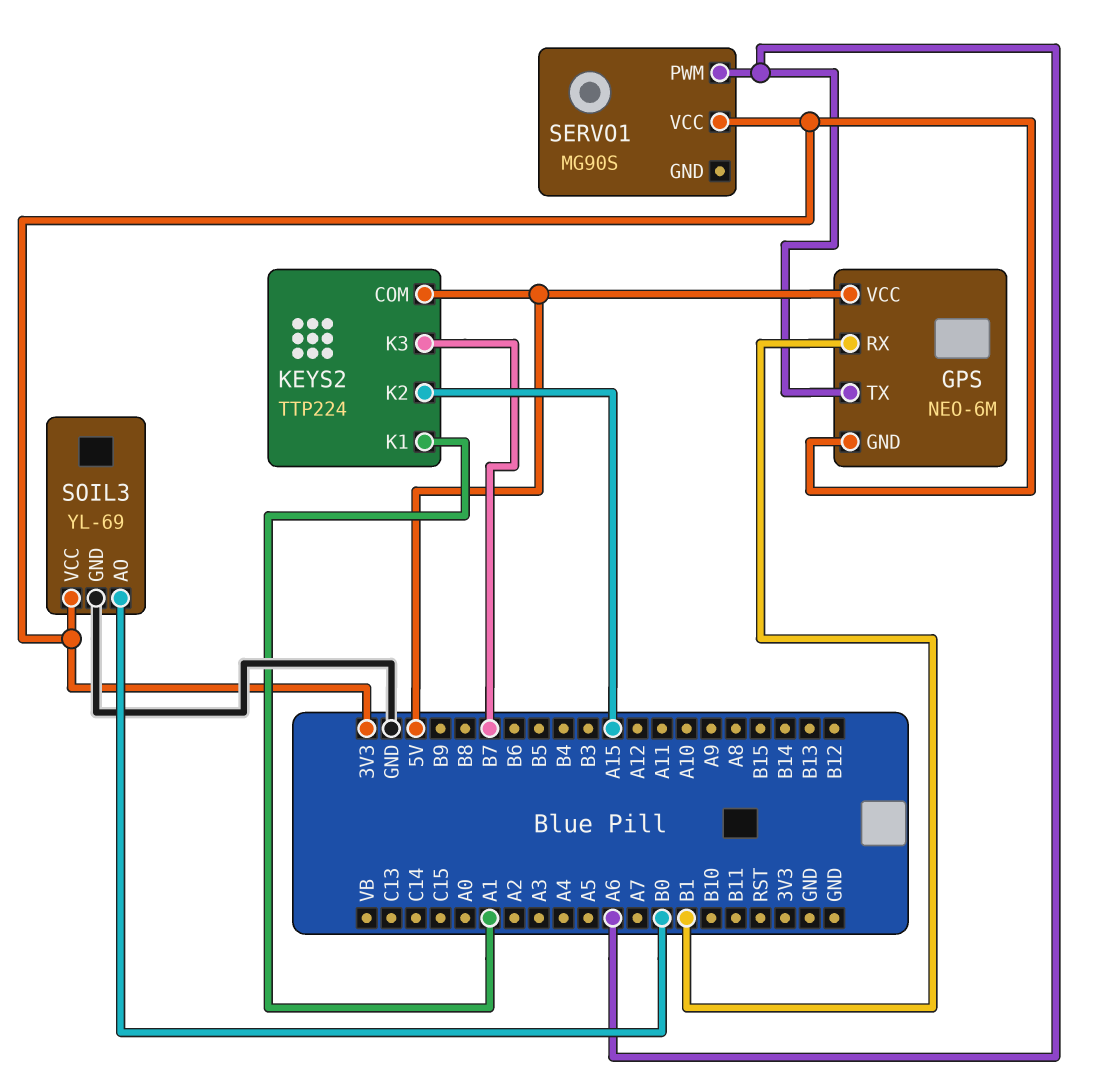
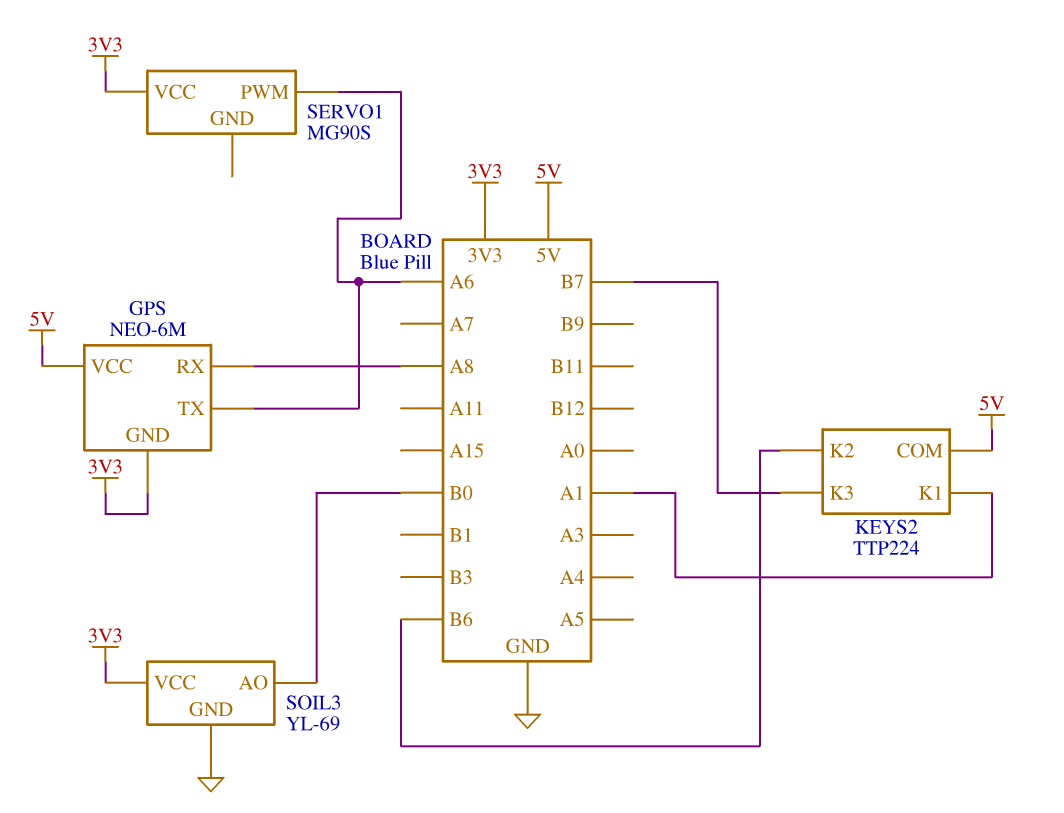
GPS pin RX: B1 -> A8
KEYS2 pin K2: A15 -> B6

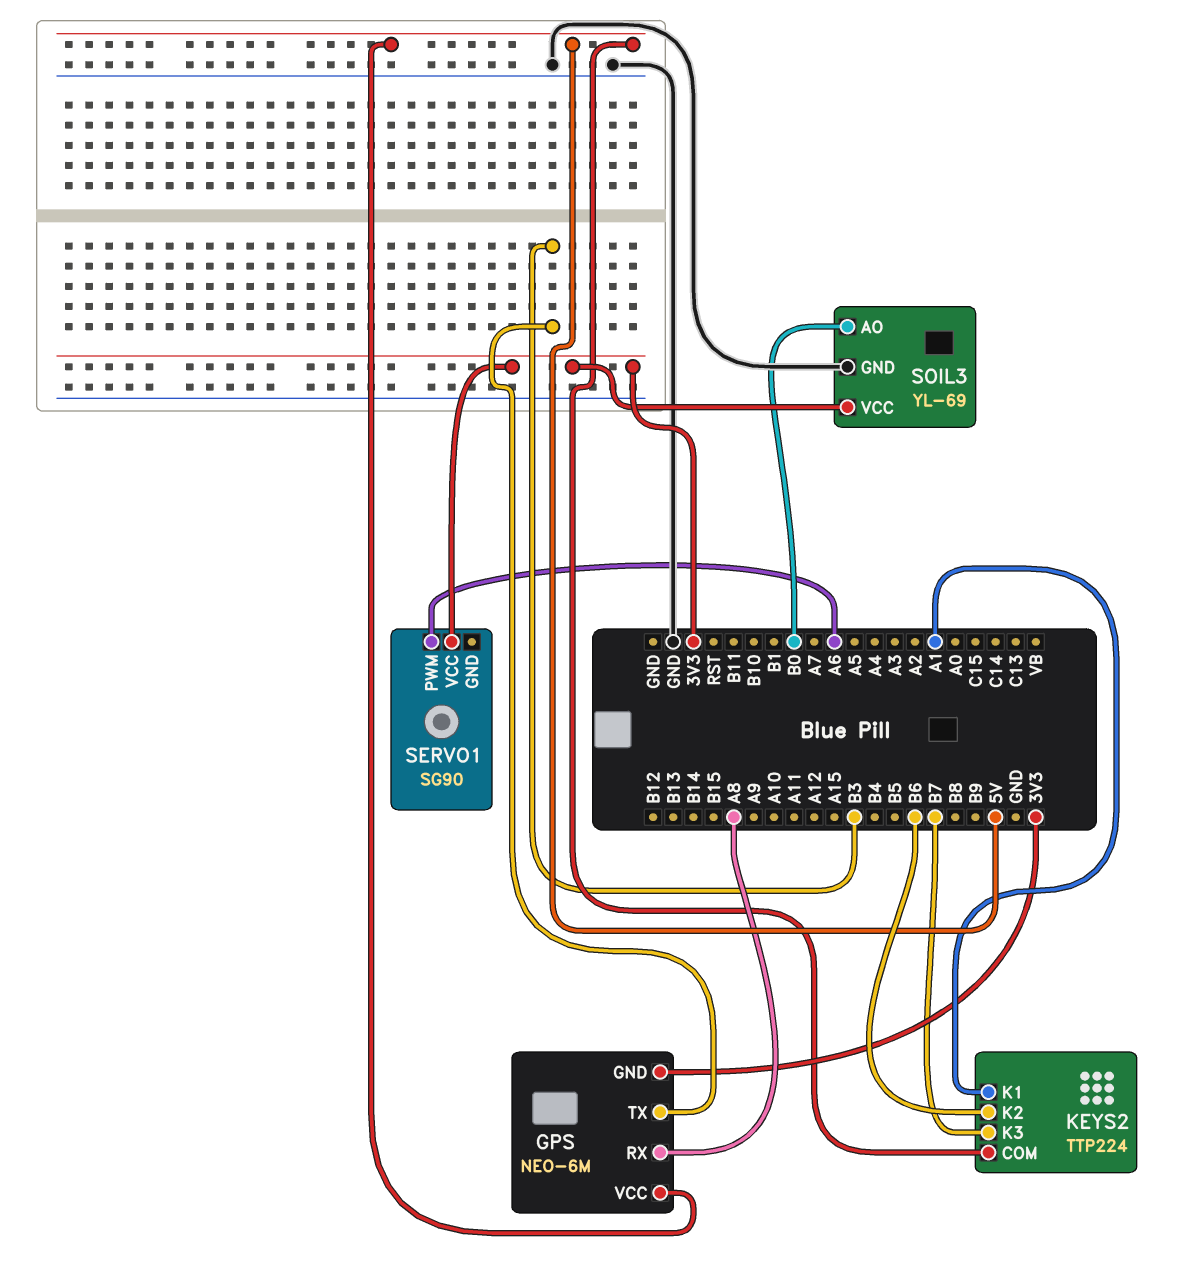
GPS pin TX: A6 -> B3
SERVO1: MG90S -> SG90

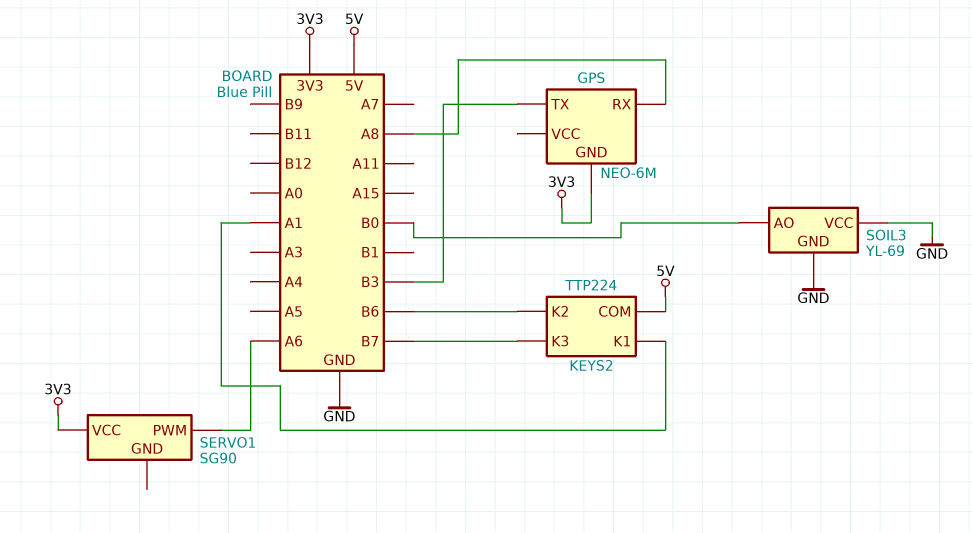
GPS pin VCC: 5V -> none
SOIL3 pin VCC: 3V3 -> GND

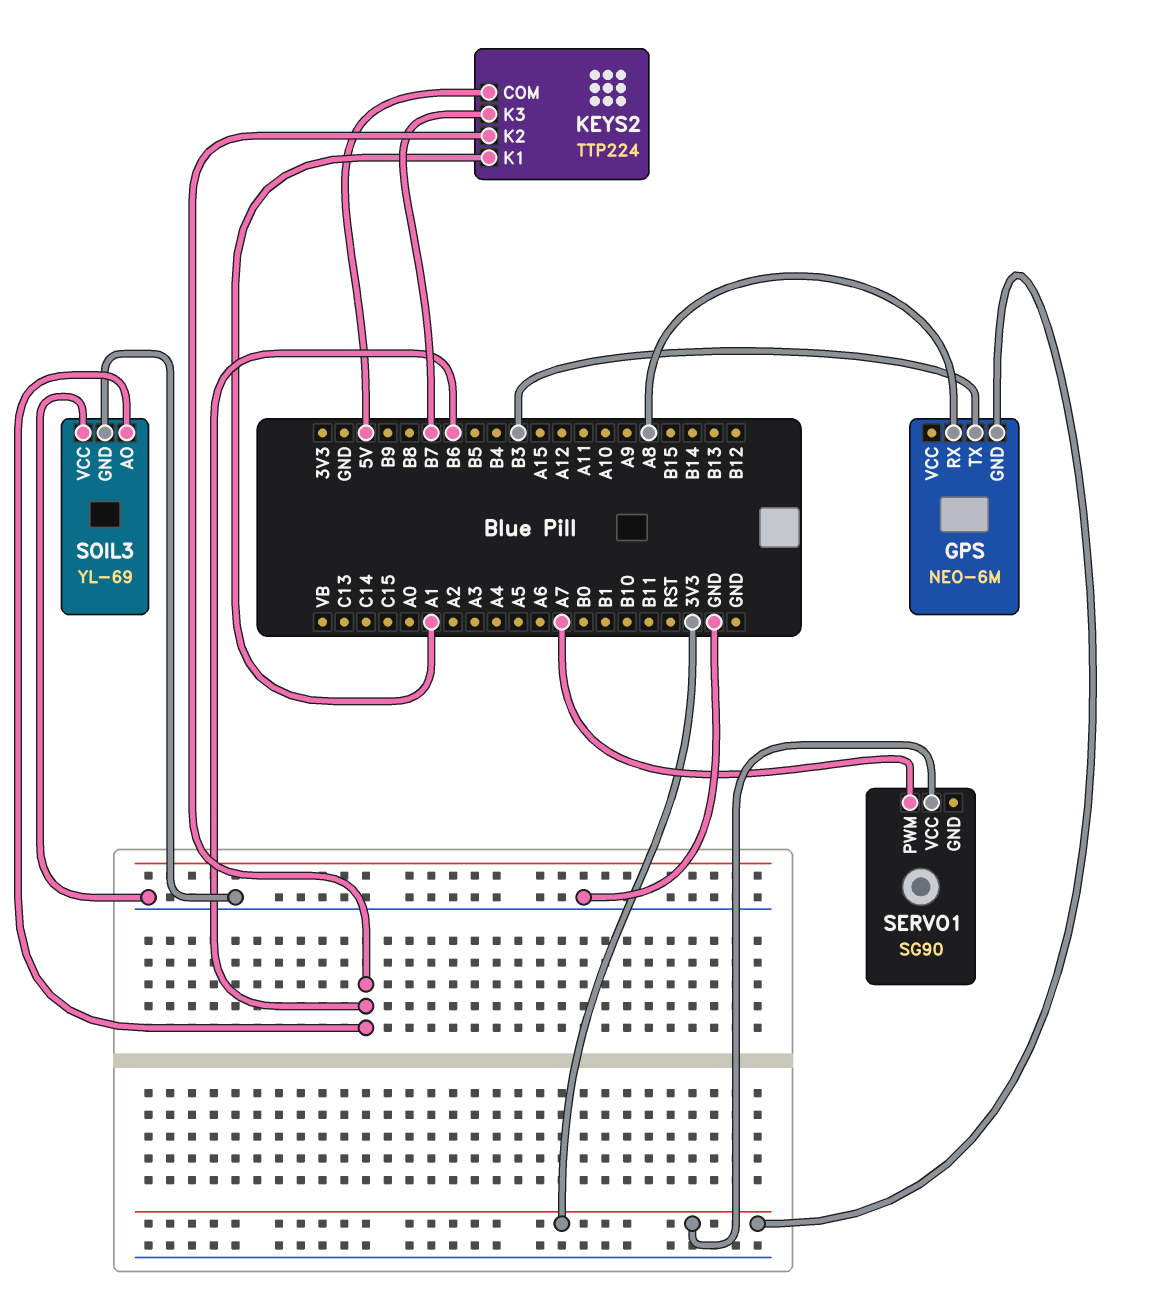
SERVO1 pin PWM: A6 -> A7
SOIL3 pin AO: B0 -> B6

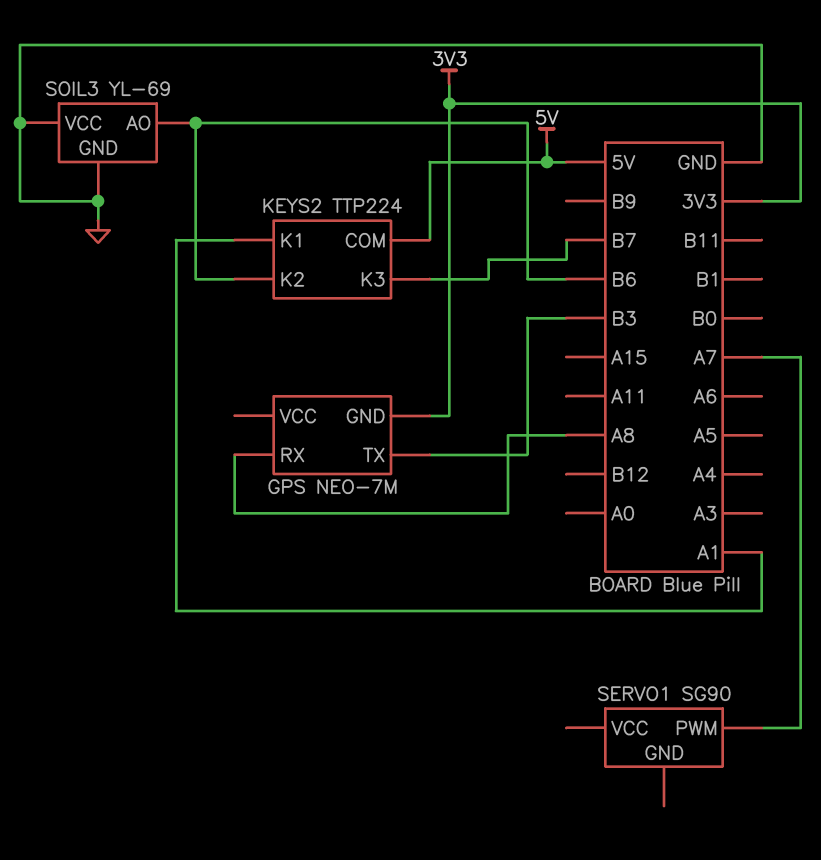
GPS: NEO-6M -> NEO-7M
SERVO1 pin VCC: 3V3 -> none

